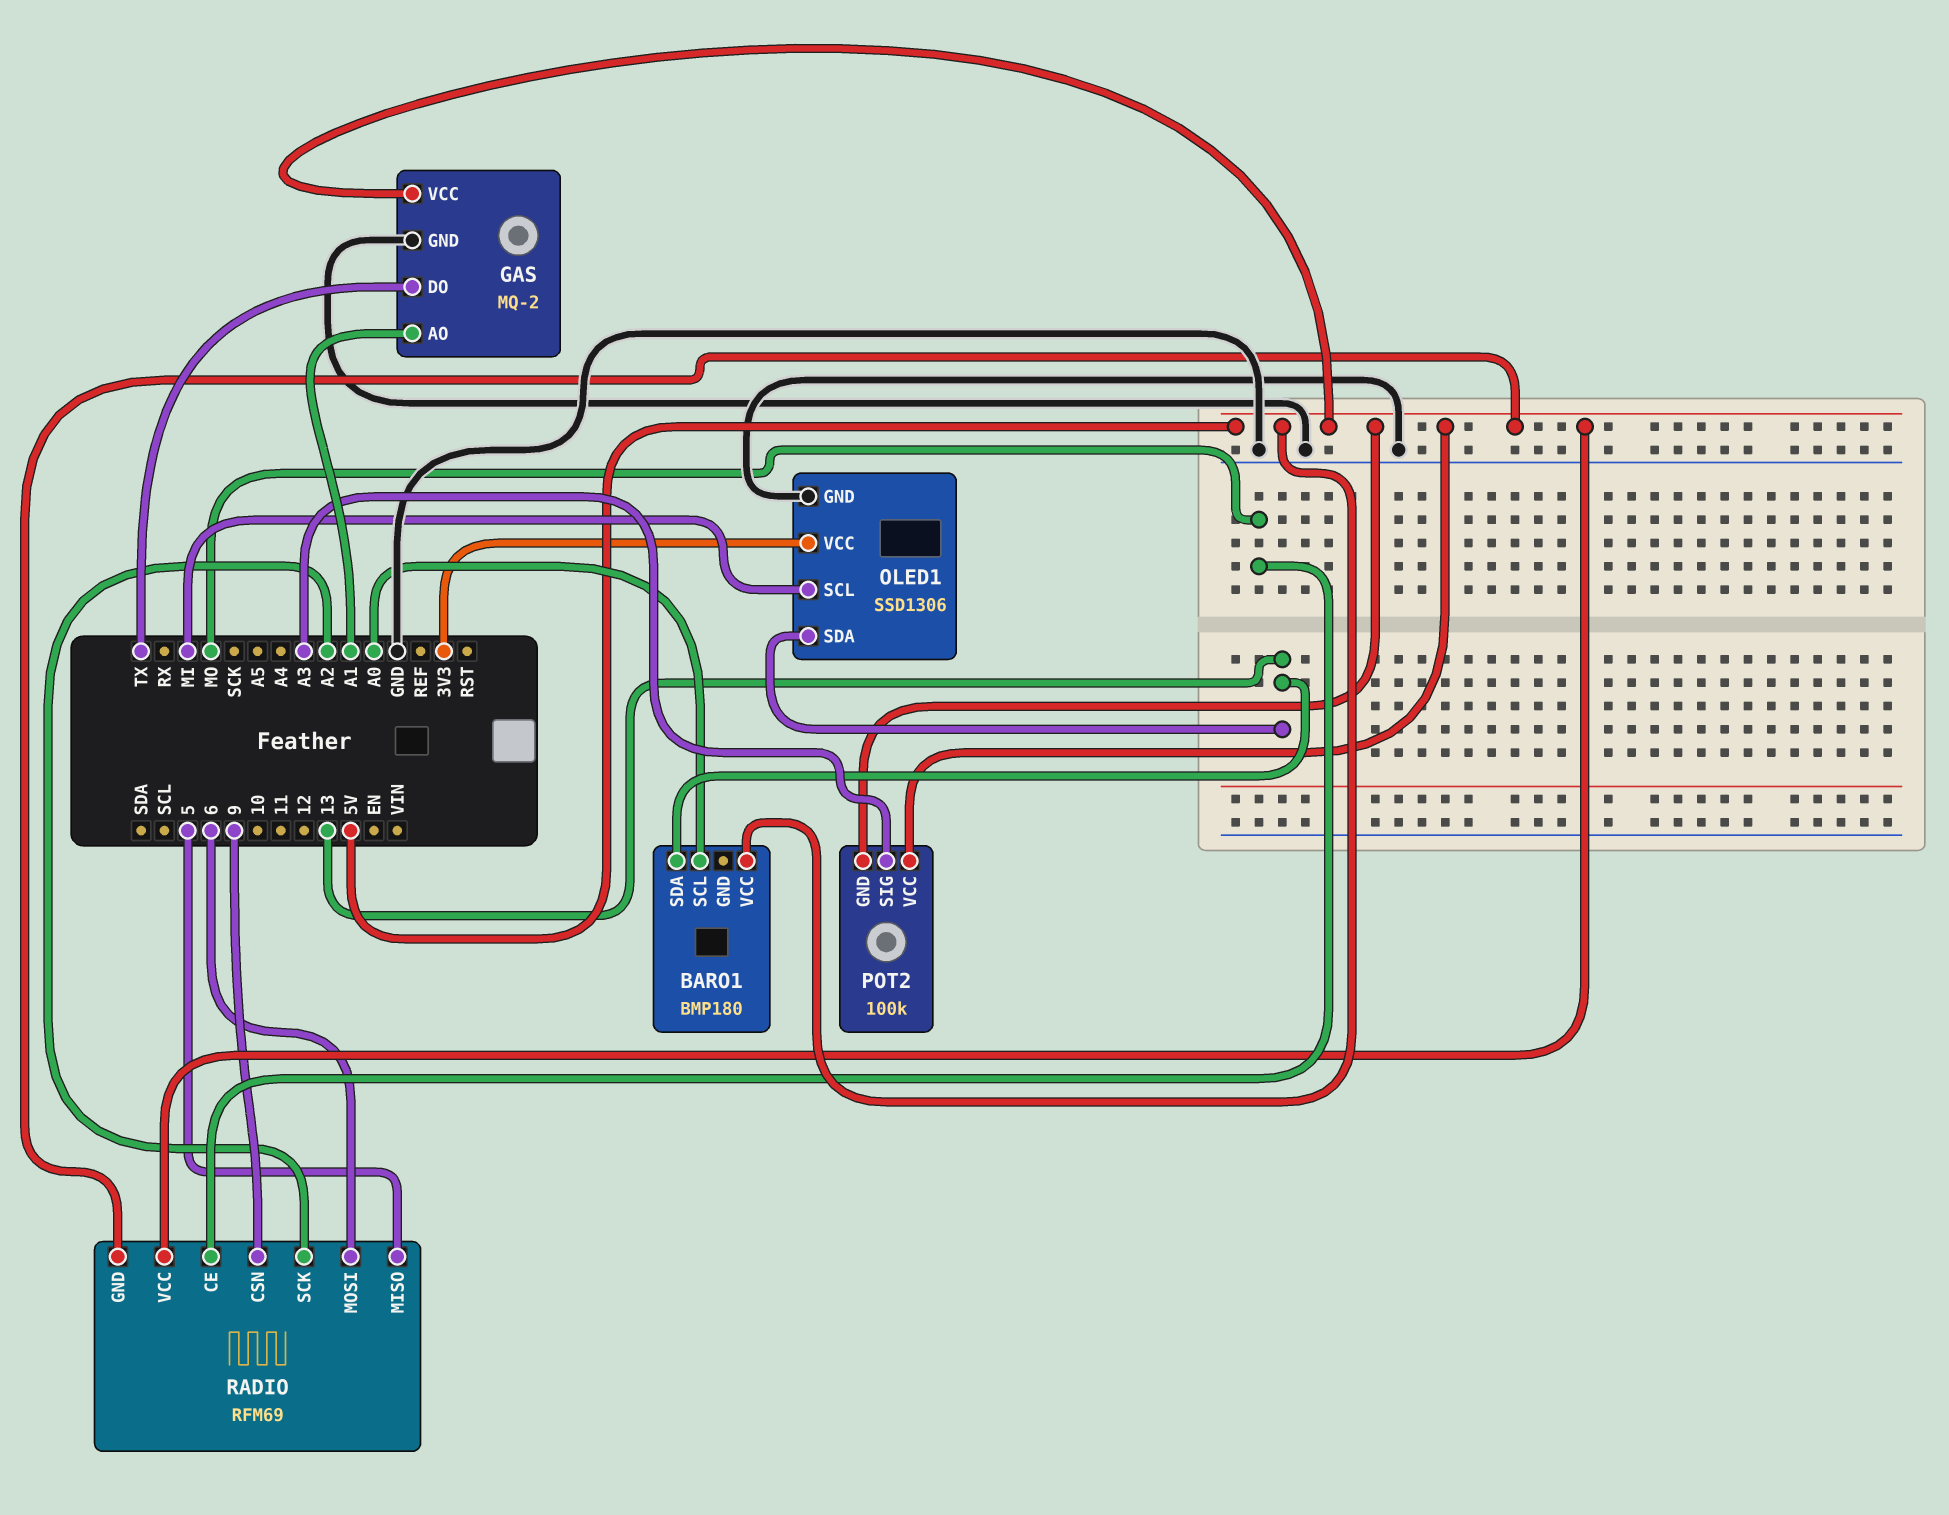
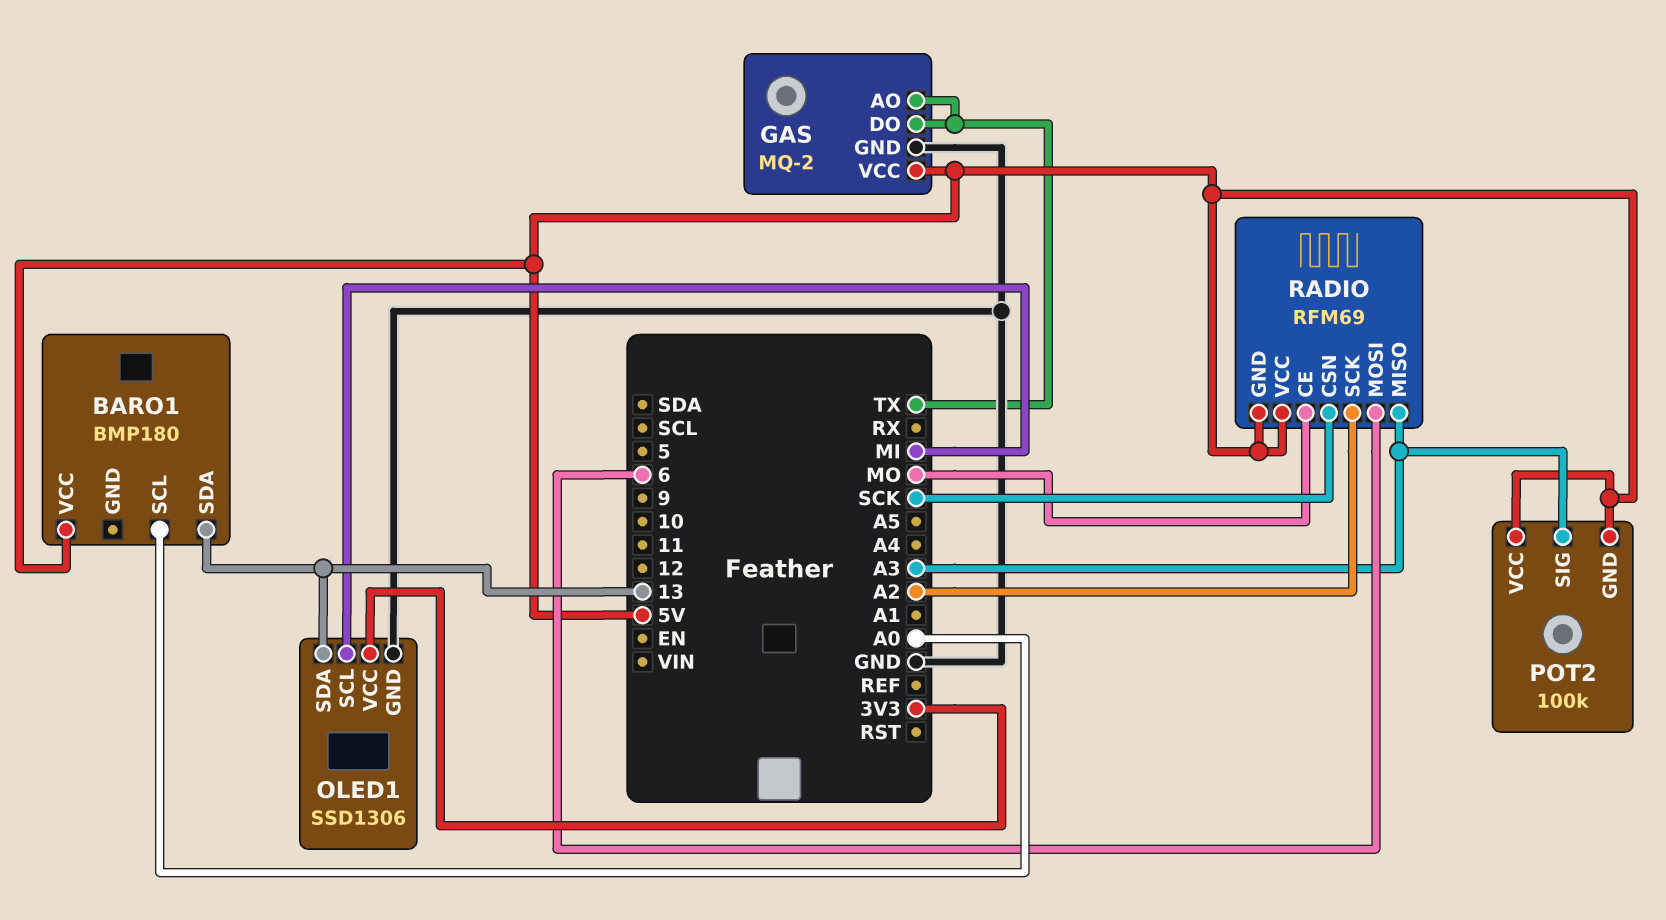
GAS pin AO: A1 -> TX
RADIO pin CSN: 9 -> SCK
RADIO pin MISO: 5 -> A3

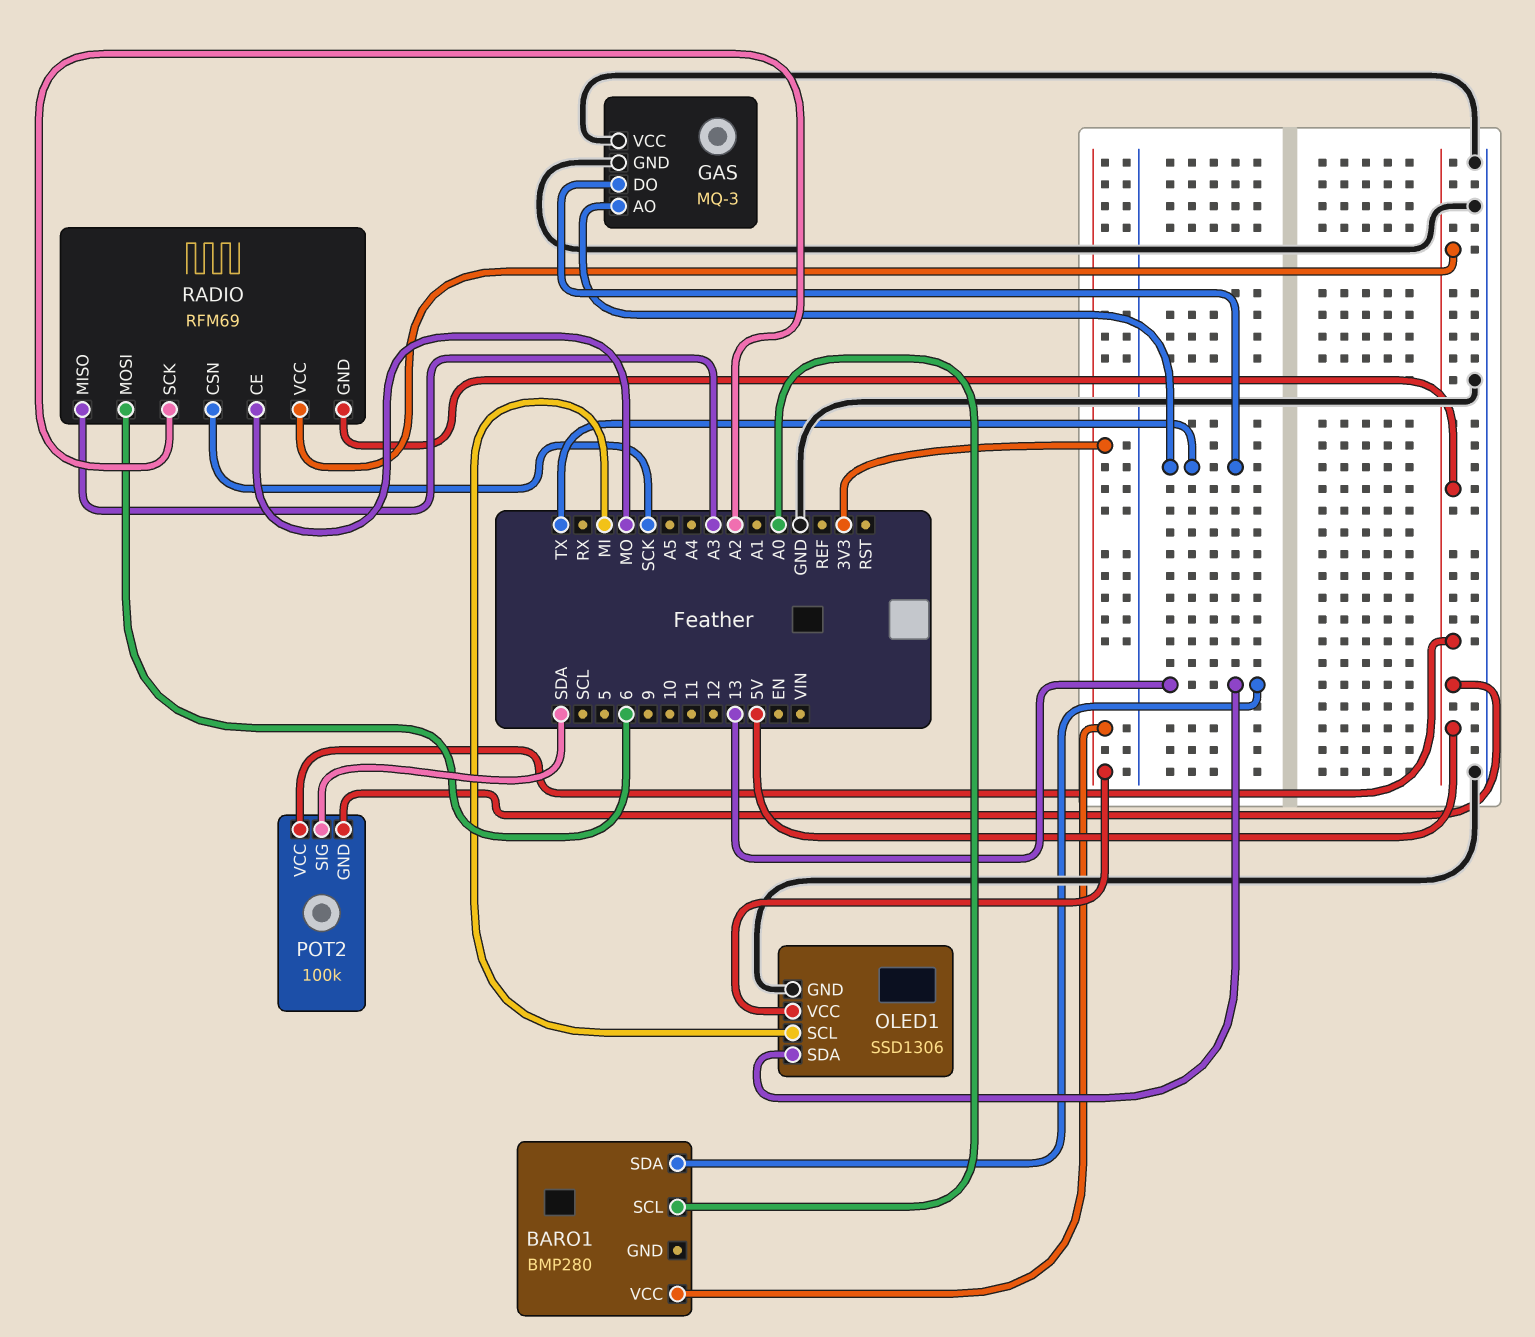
BARO1: BMP180 -> BMP280
BARO1 pin VCC: 5V -> 3V3
GAS: MQ-2 -> MQ-3
GAS pin VCC: 5V -> GND
POT2 pin SIG: A3 -> SDA

